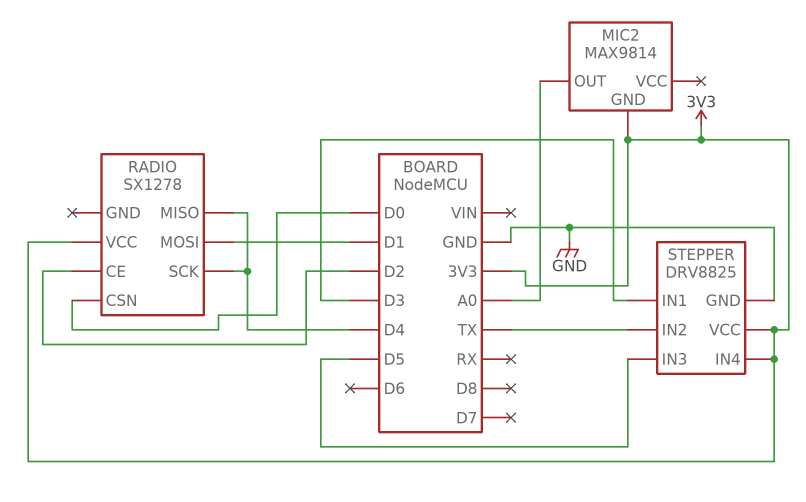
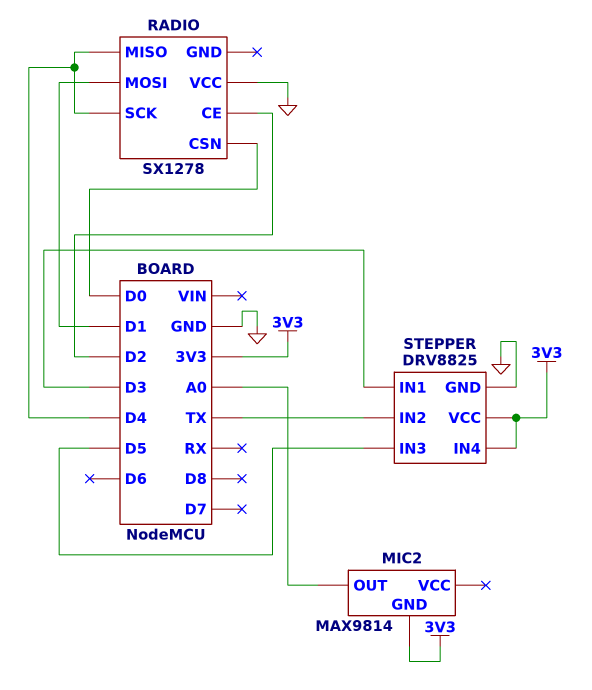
RADIO pin VCC: 3V3 -> GND

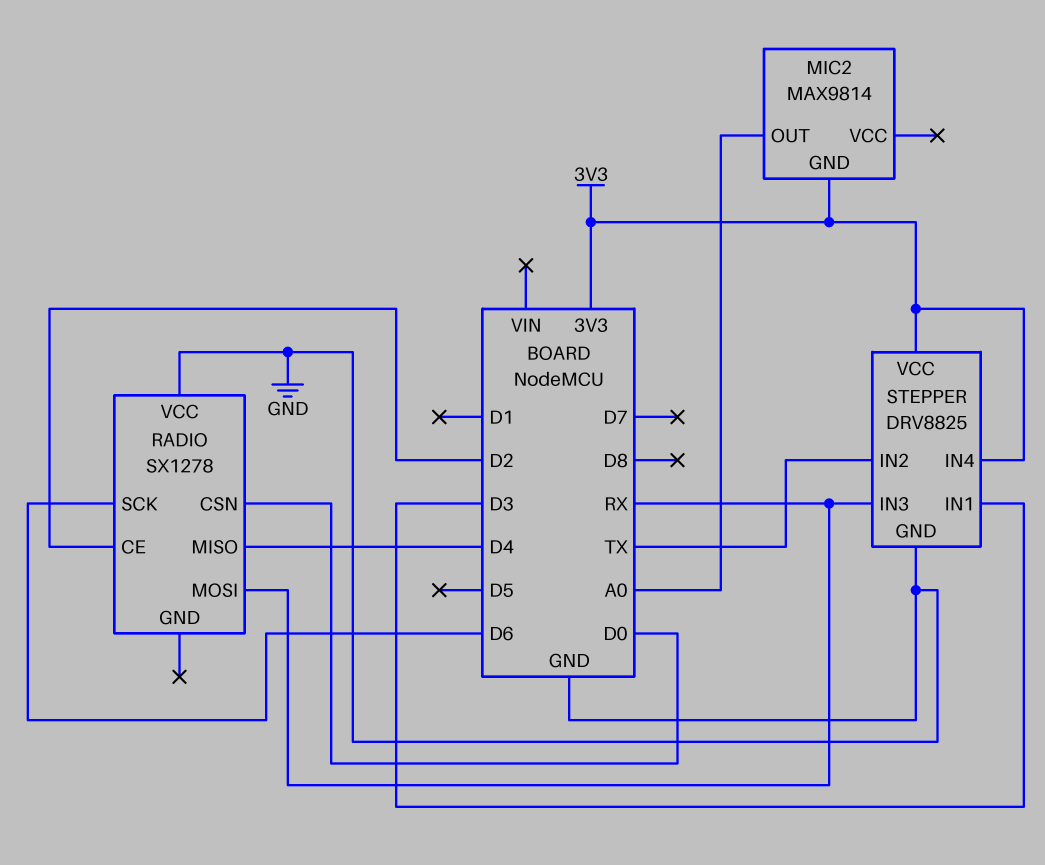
RADIO pin MOSI: D1 -> RX
RADIO pin SCK: D4 -> D6
STEPPER pin IN3: D5 -> RX

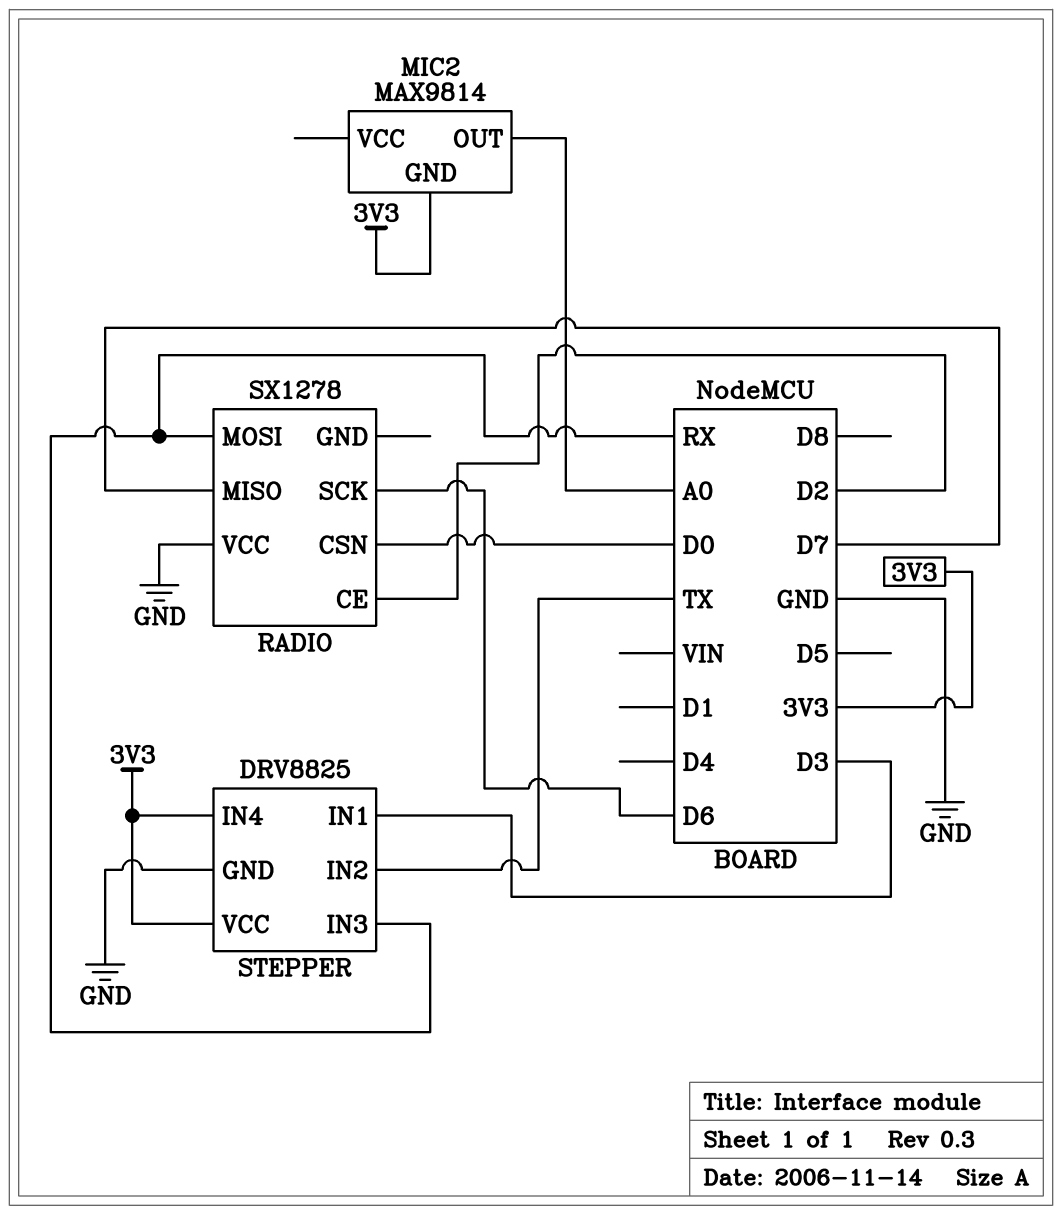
RADIO pin MISO: D4 -> D7

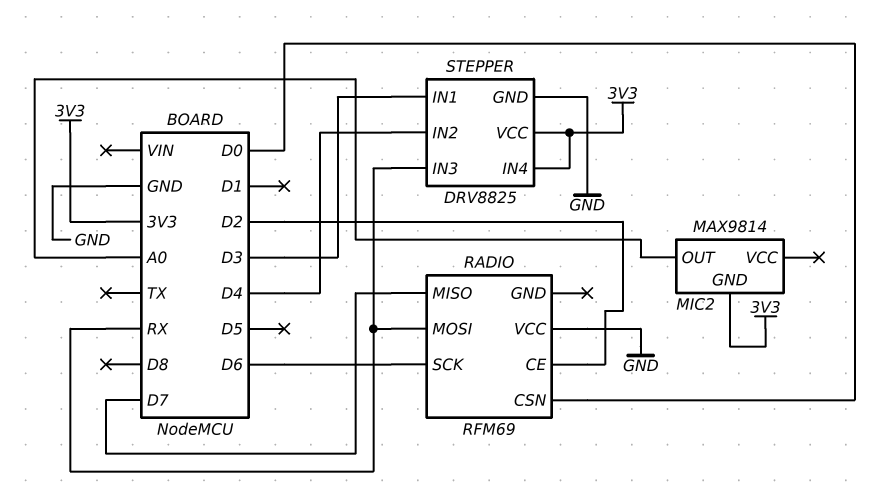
RADIO: SX1278 -> RFM69
STEPPER pin IN2: TX -> D4

